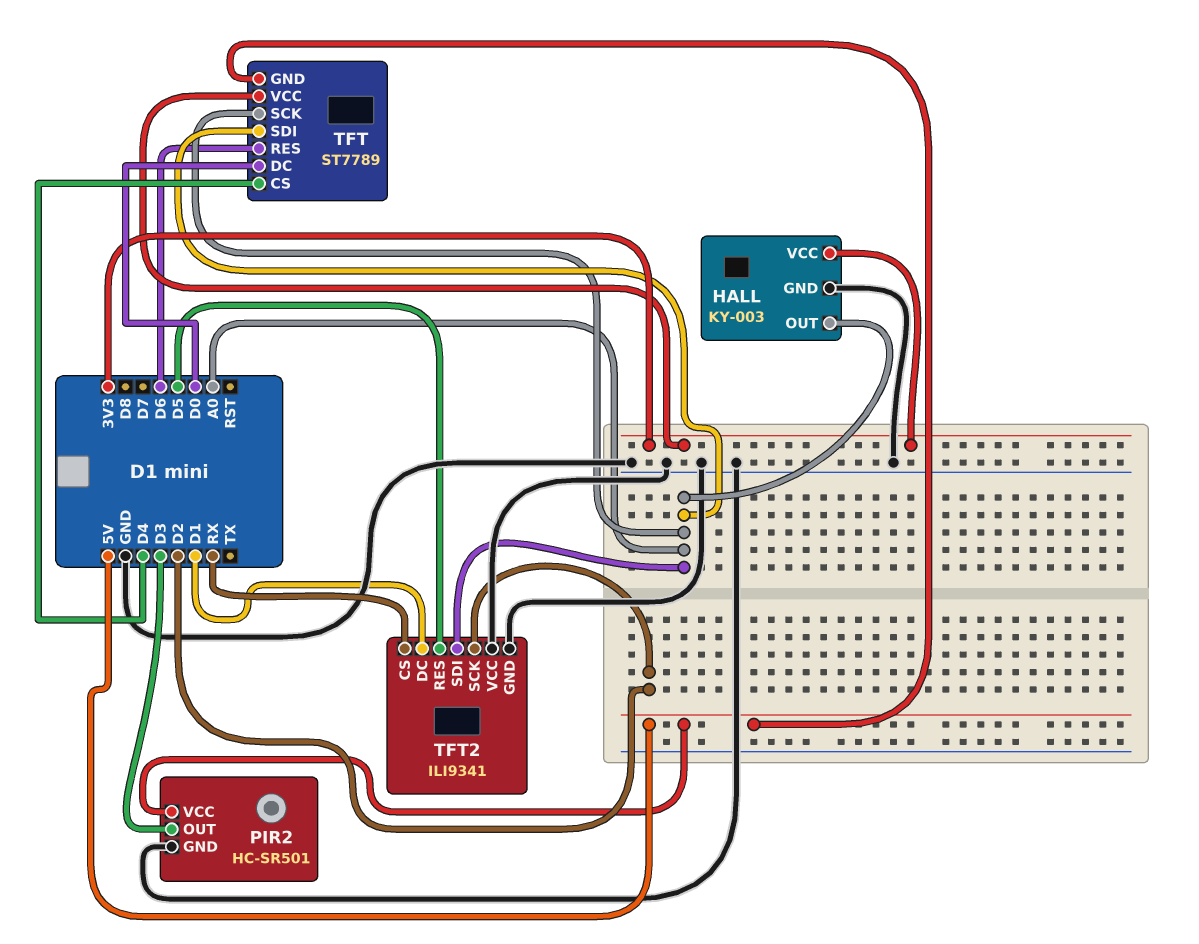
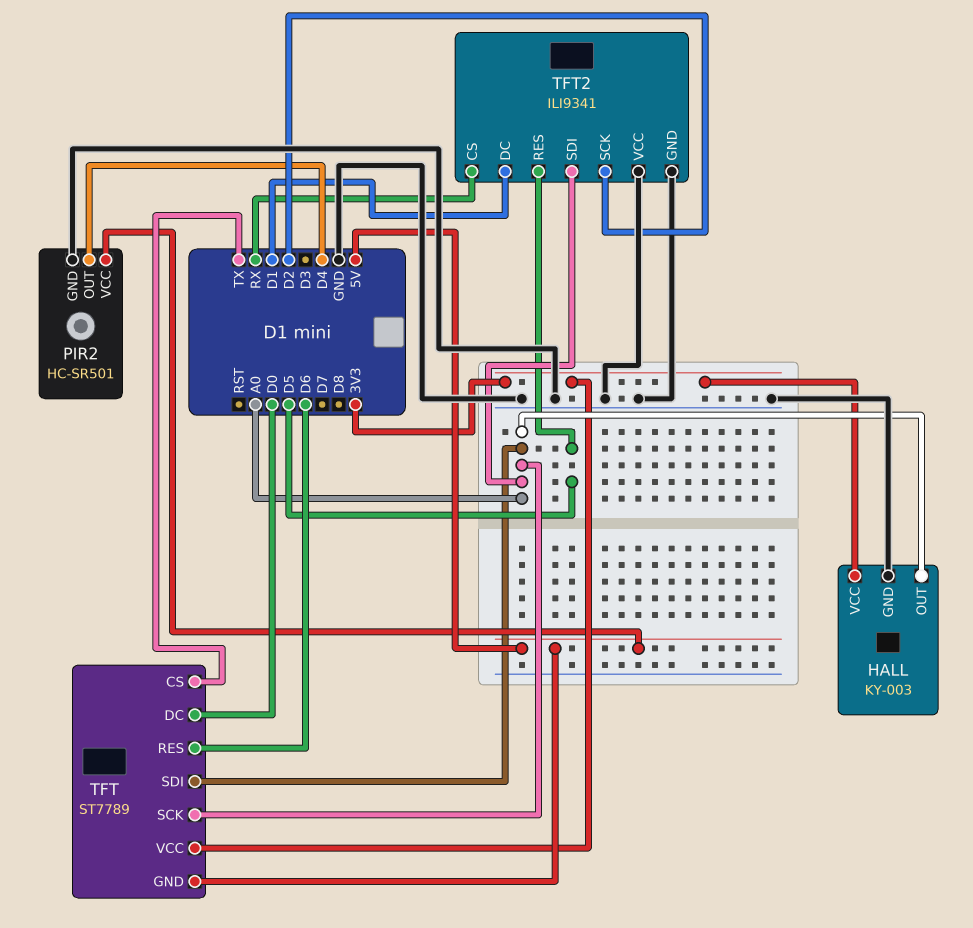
PIR2 pin OUT: D3 -> D4
TFT pin CS: D4 -> TX

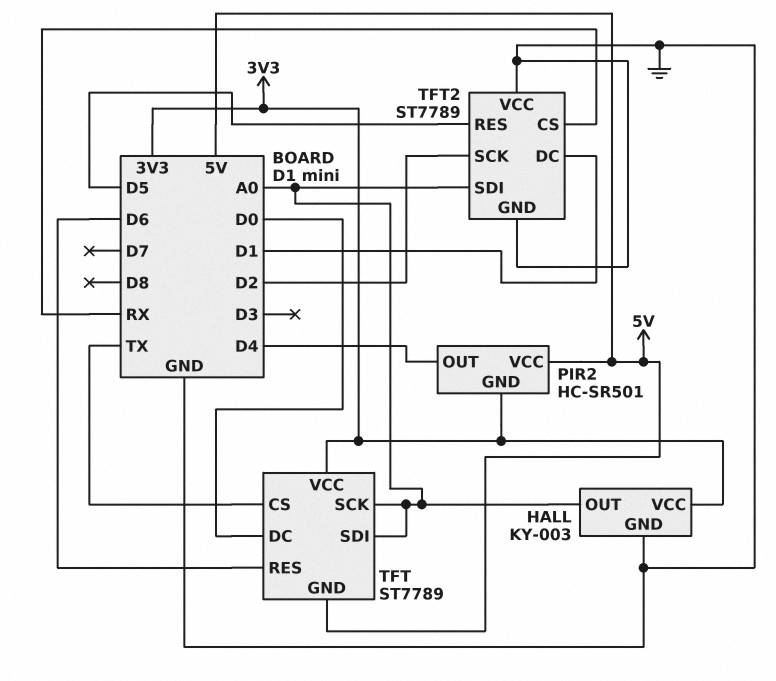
PIR2 pin GND: GND -> 3V3
TFT2: ILI9341 -> ST7789

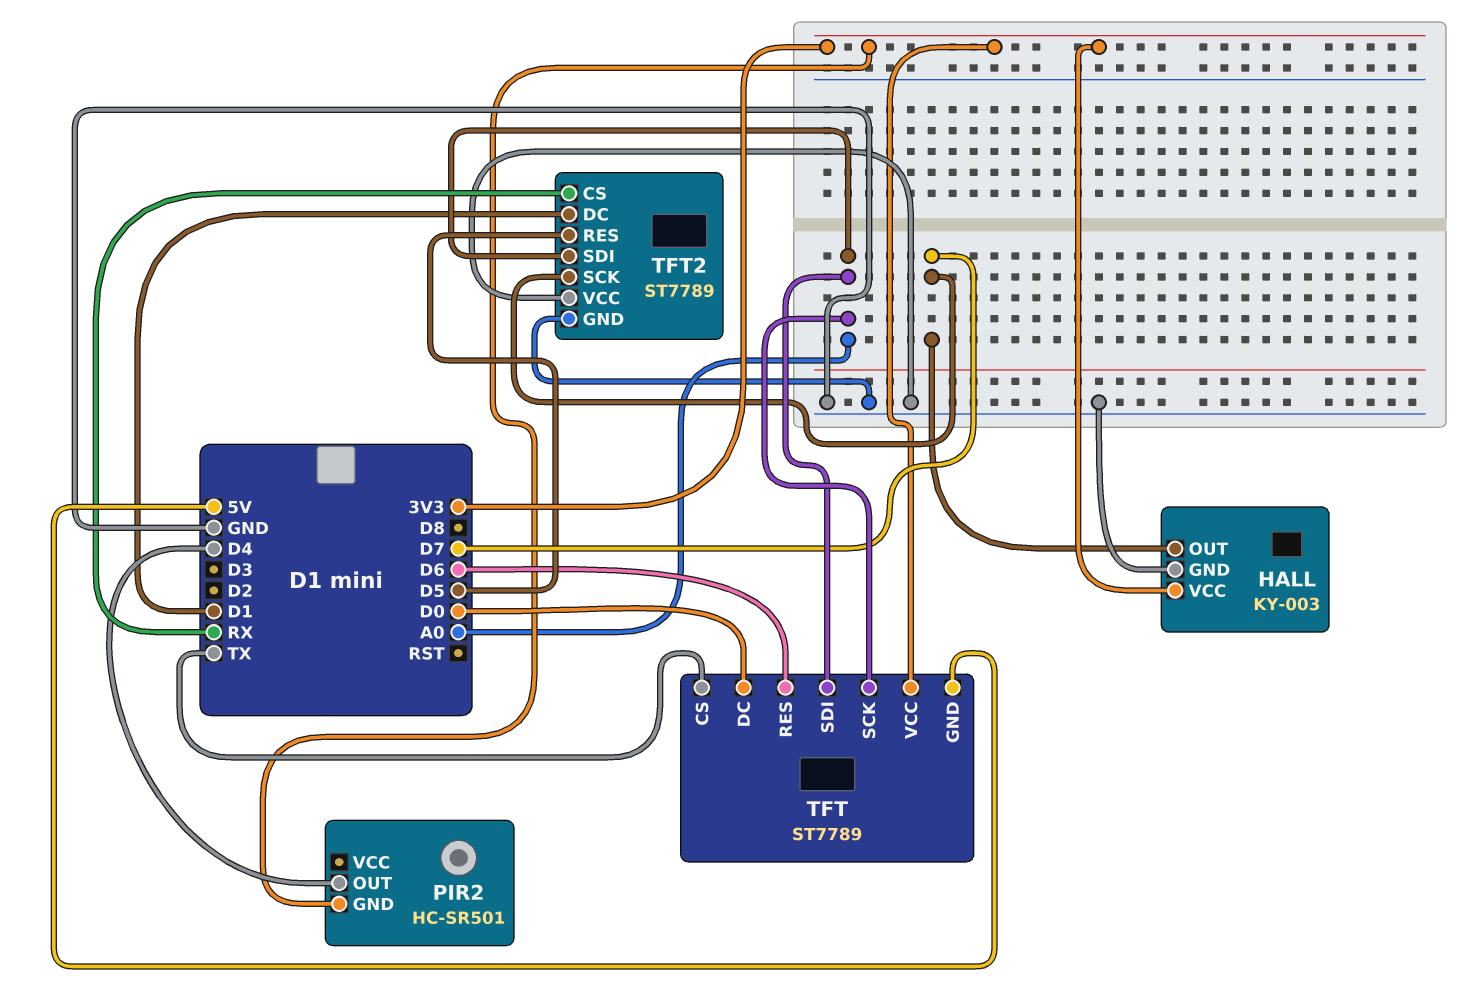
HALL pin OUT: A0 -> D7
PIR2 pin VCC: 5V -> none
TFT2 pin SCK: D2 -> D7

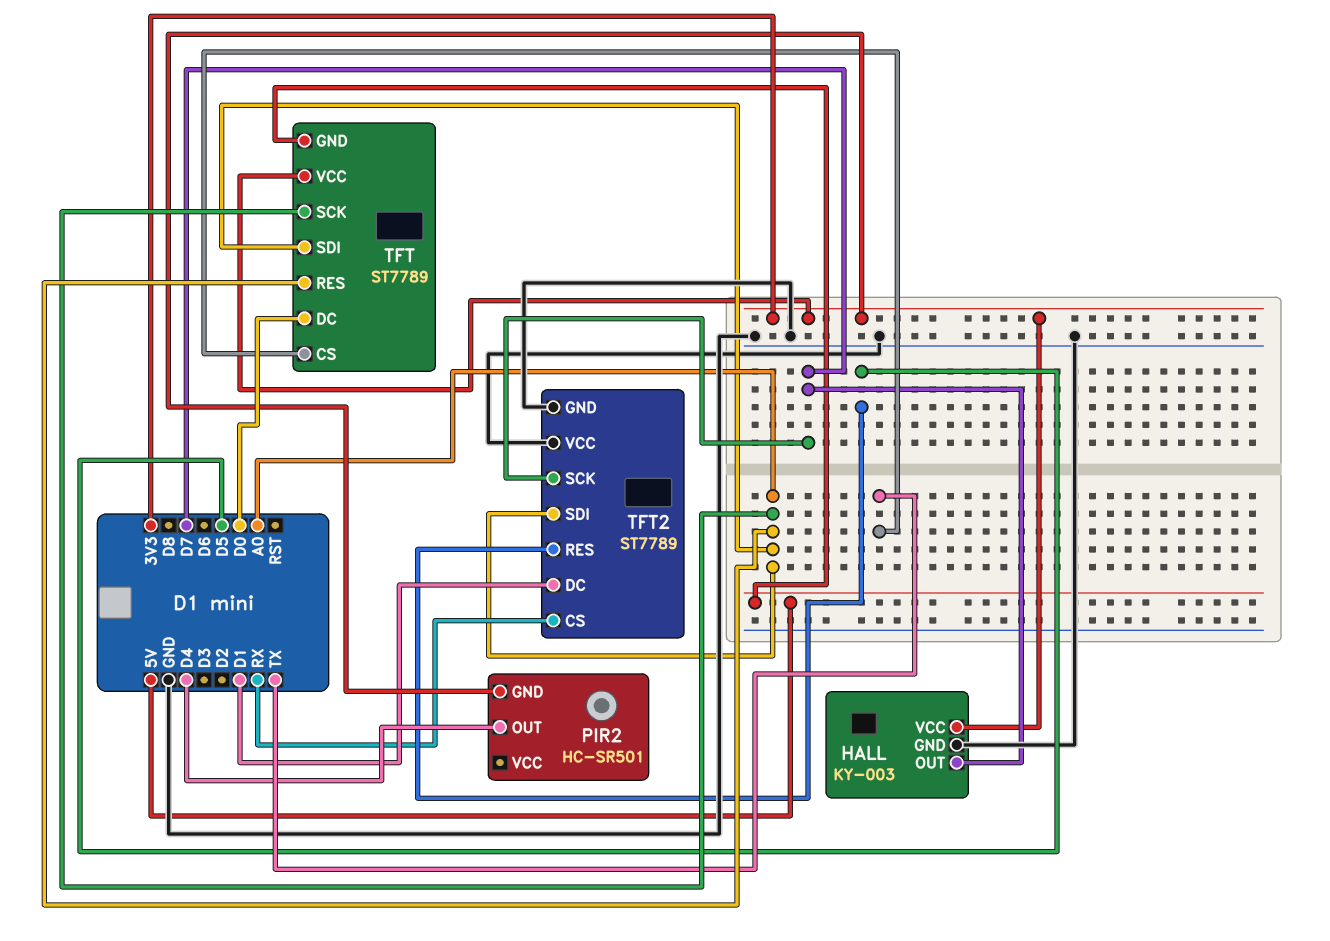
TFT pin RES: D6 -> A0

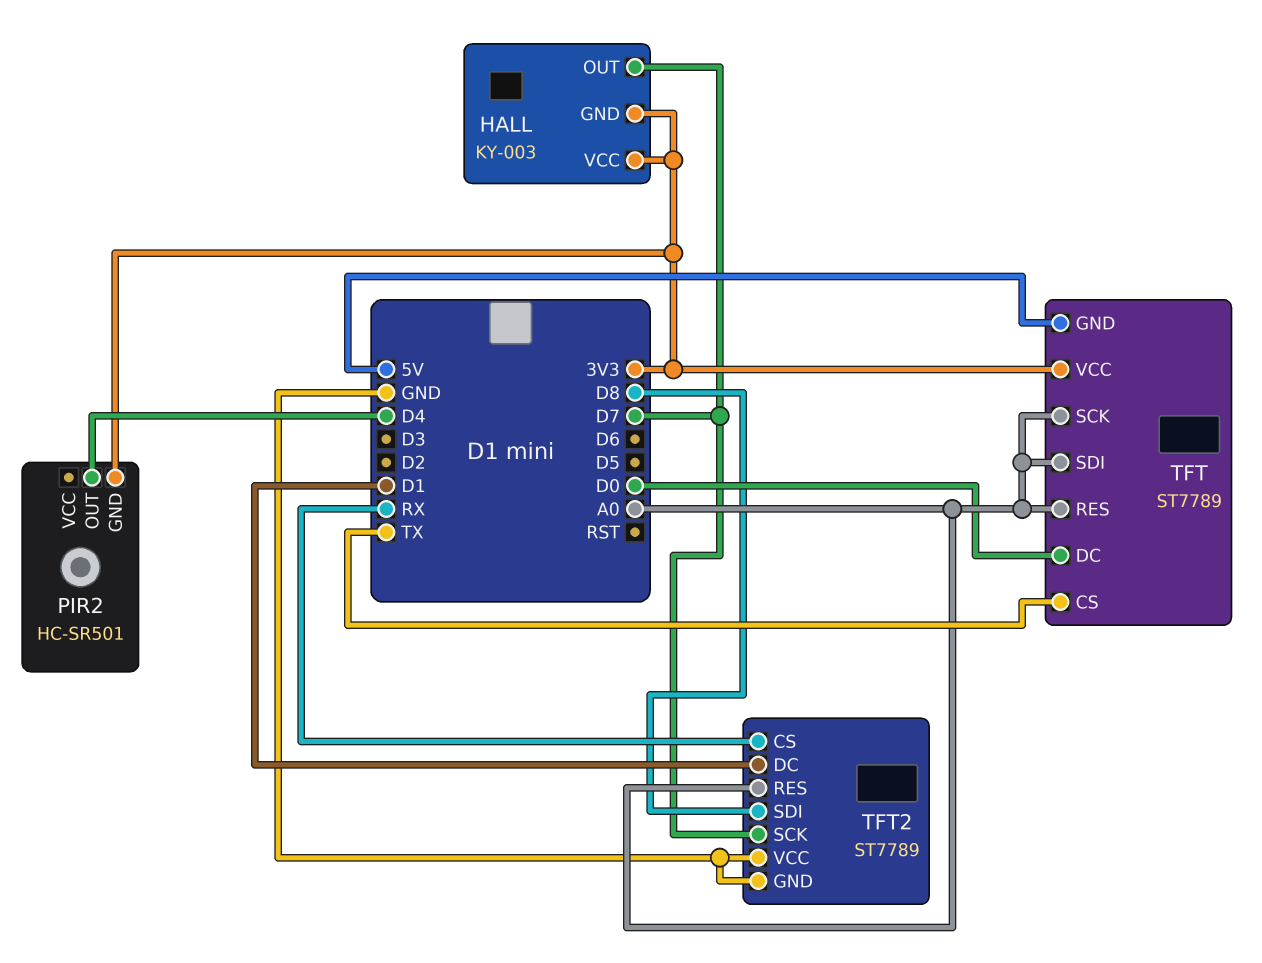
HALL pin GND: GND -> 3V3
TFT2 pin RES: D5 -> A0
TFT2 pin SDI: A0 -> D8

